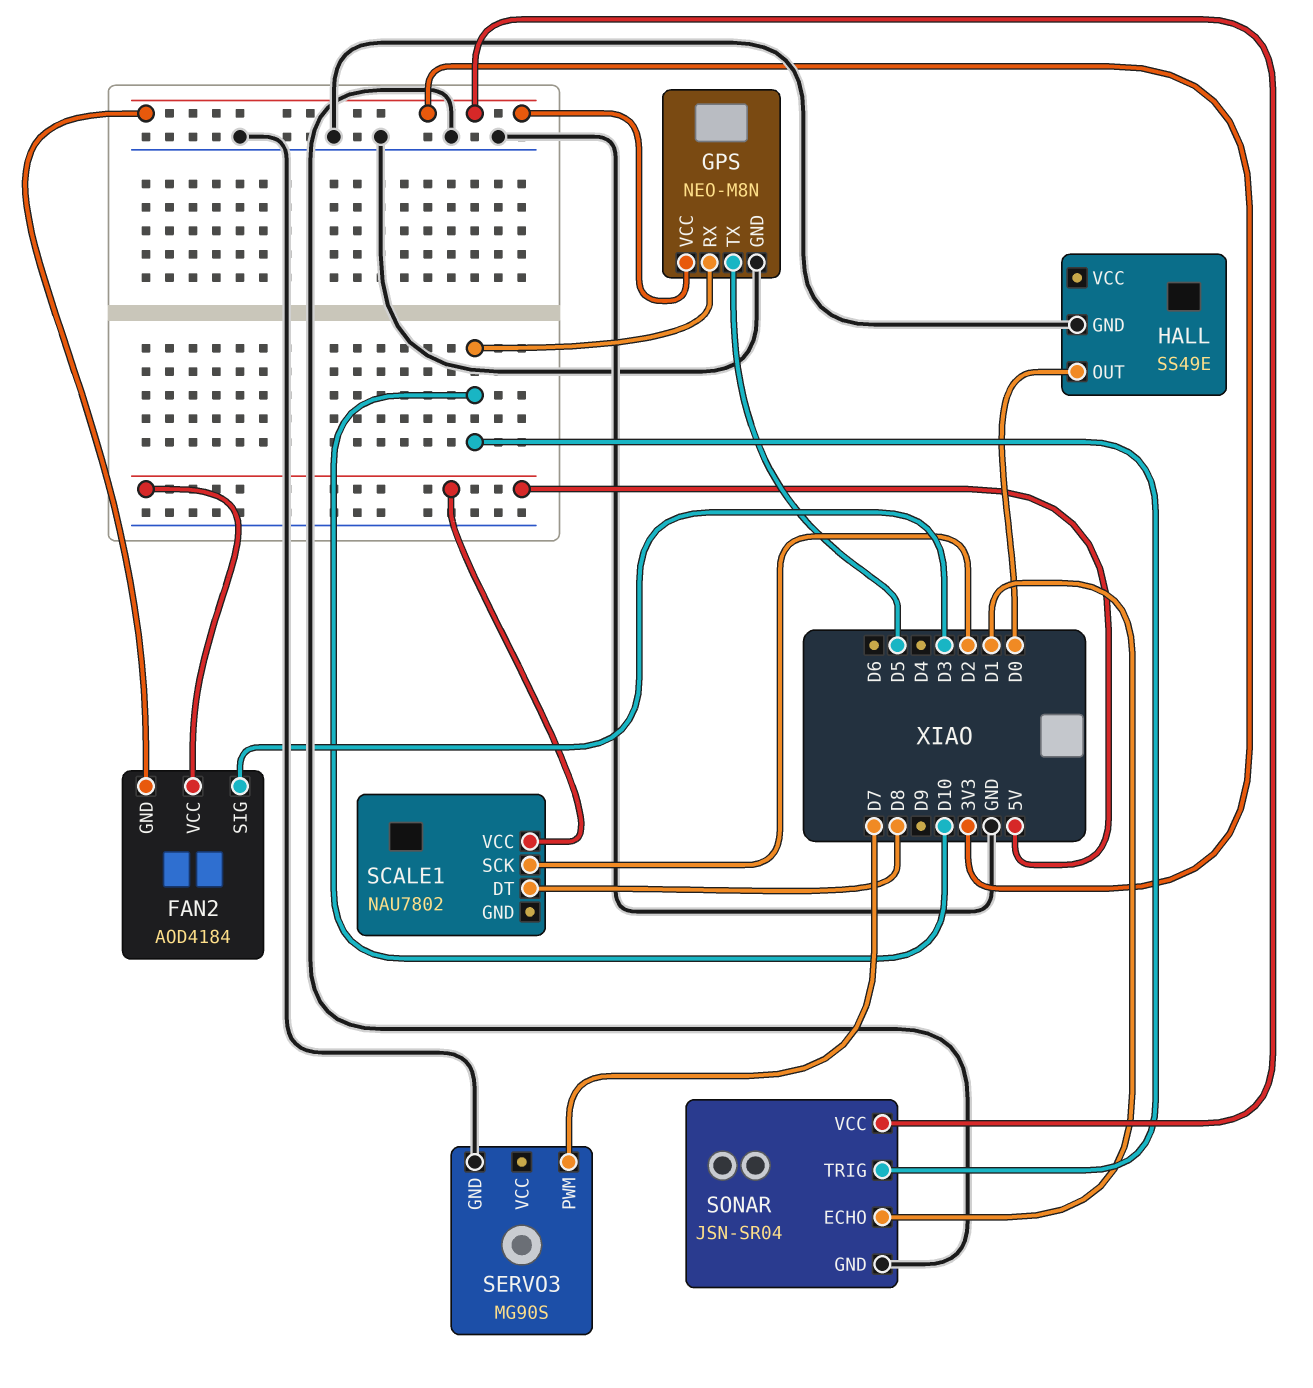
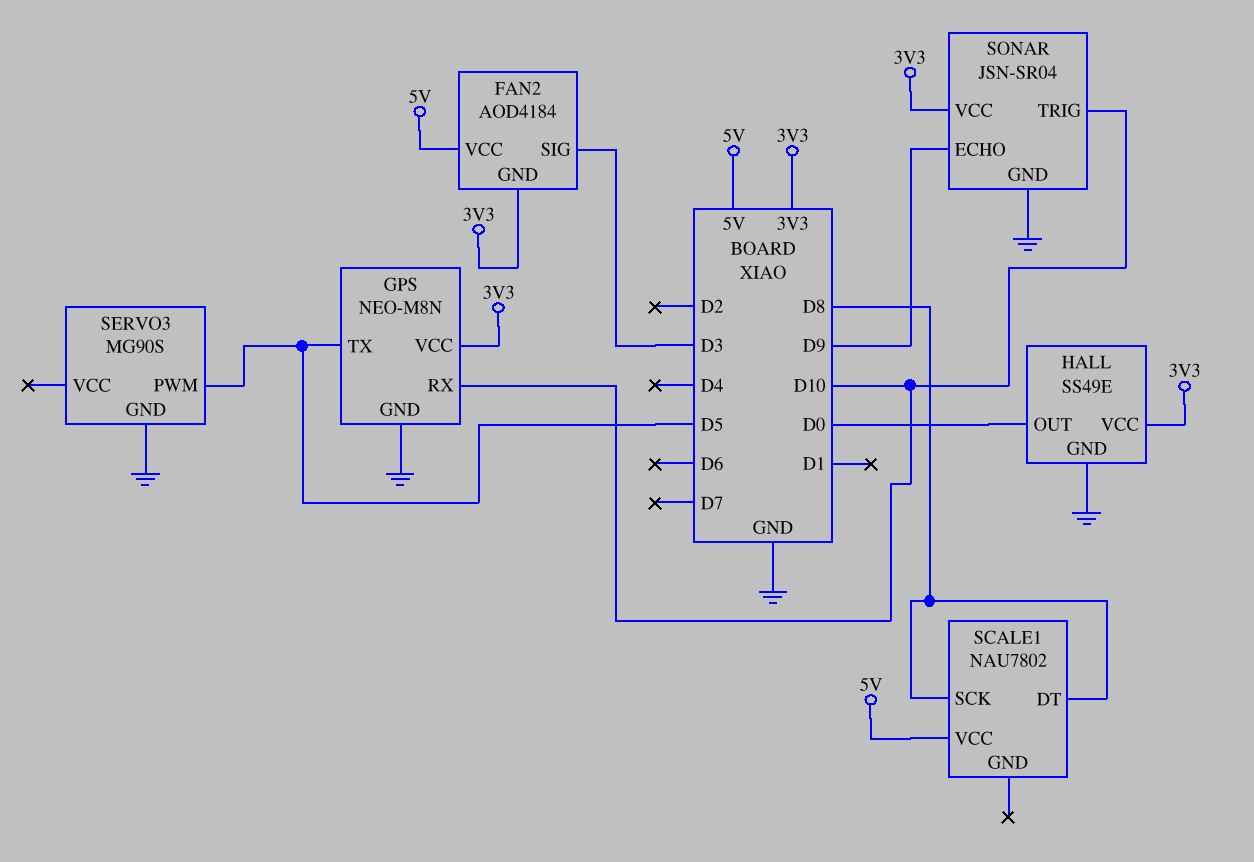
HALL pin VCC: none -> 3V3
SCALE1 pin SCK: D2 -> D8
SERVO3 pin PWM: D7 -> D5
SONAR pin ECHO: D1 -> D9

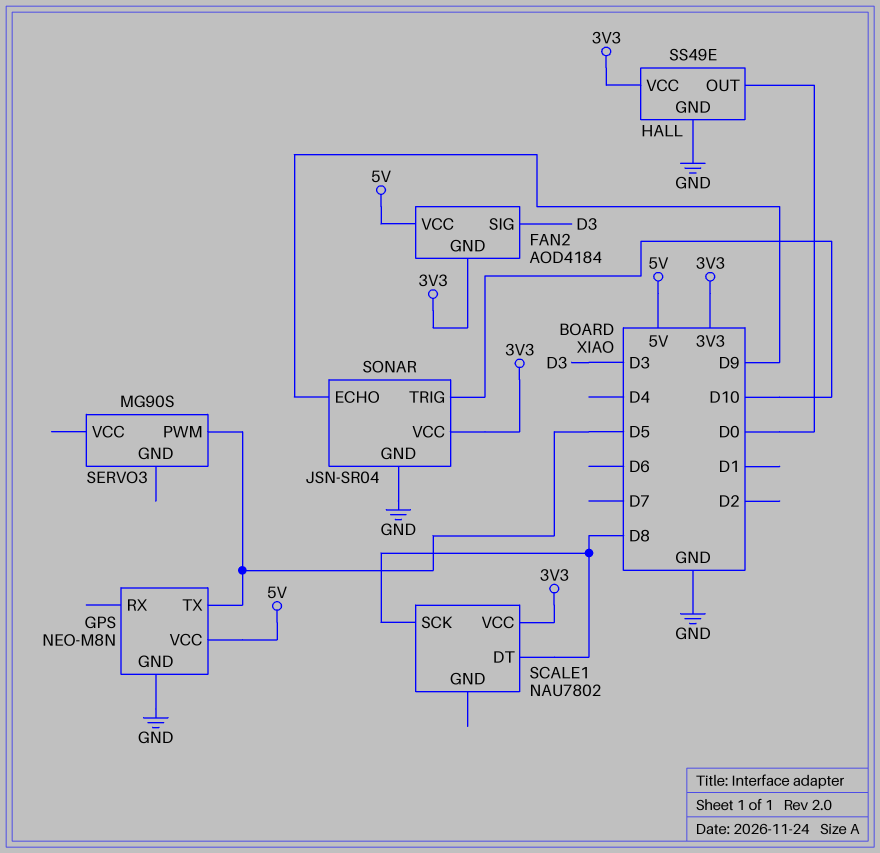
GPS pin RX: D10 -> none
GPS pin VCC: 3V3 -> 5V
SCALE1 pin VCC: 5V -> 3V3
SERVO3 pin GND: GND -> none

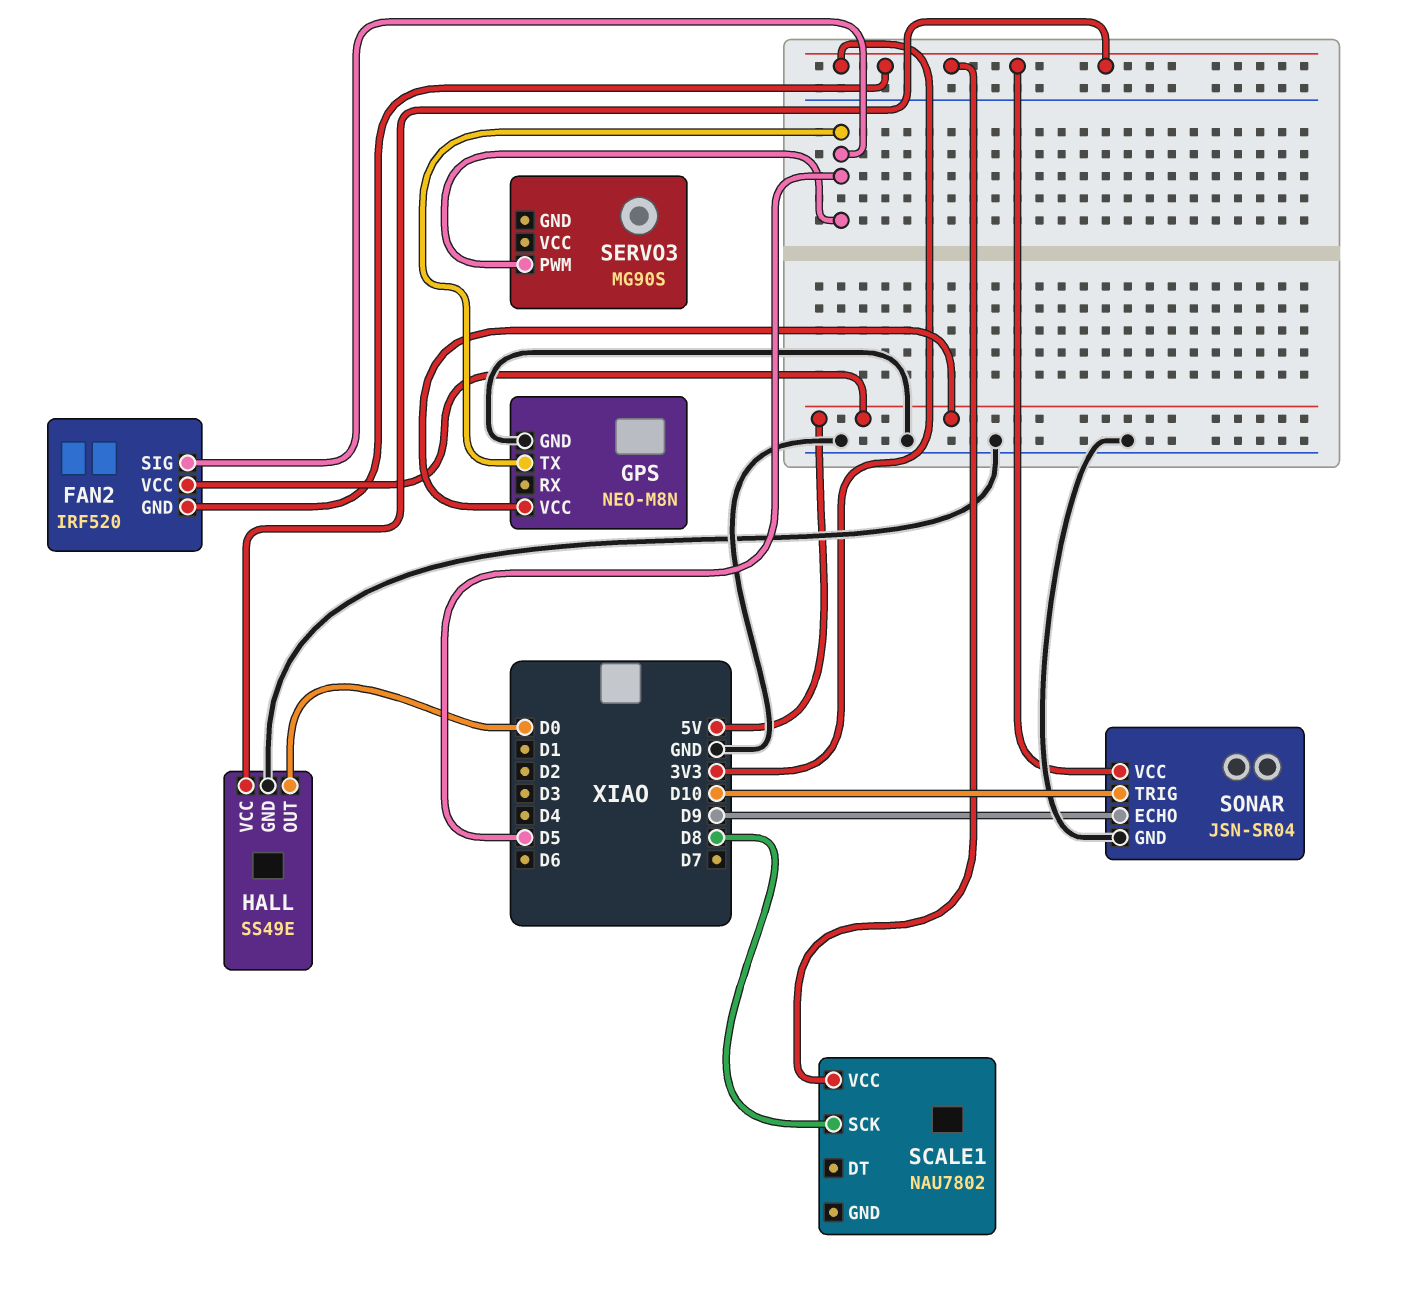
FAN2: AOD4184 -> IRF520
FAN2 pin SIG: D3 -> D5
SCALE1 pin DT: D8 -> none

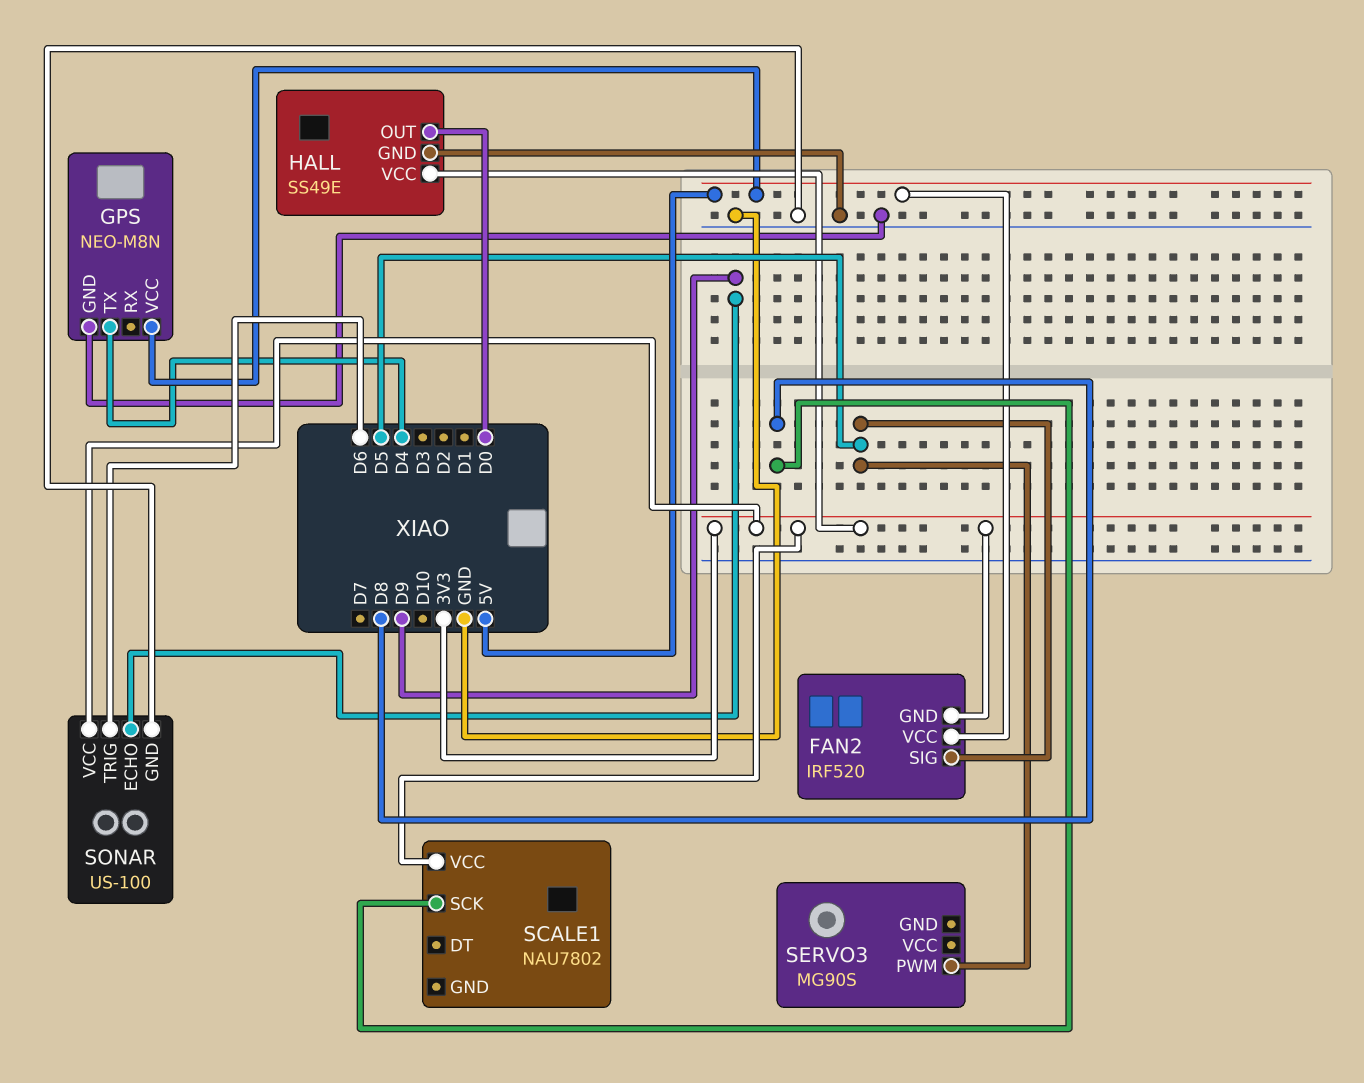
GPS pin TX: D5 -> D4
SONAR: JSN-SR04 -> US-100
SONAR pin TRIG: D10 -> D6

